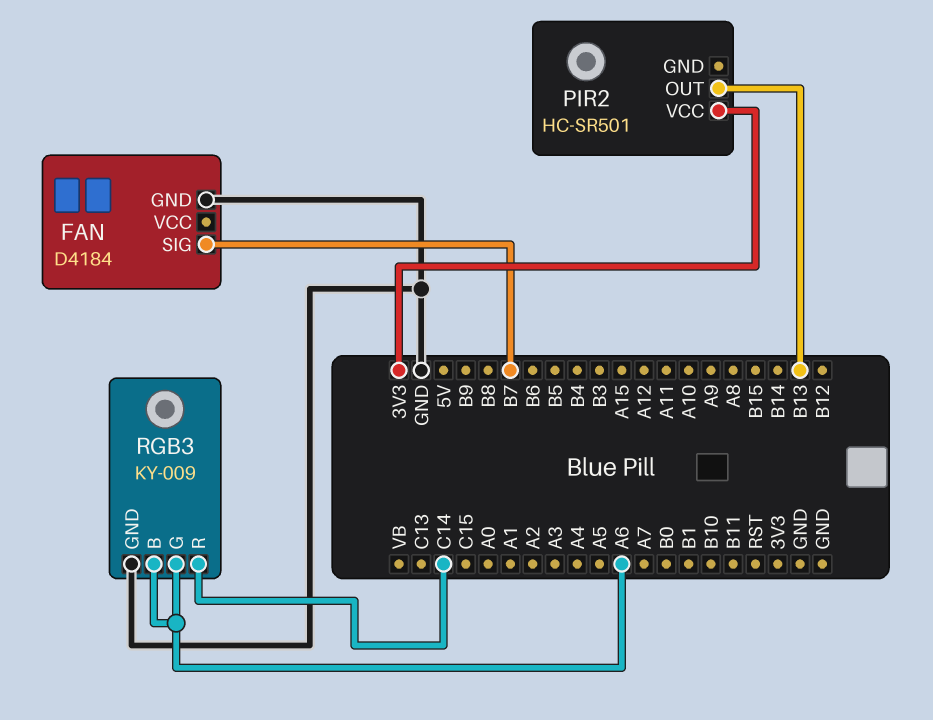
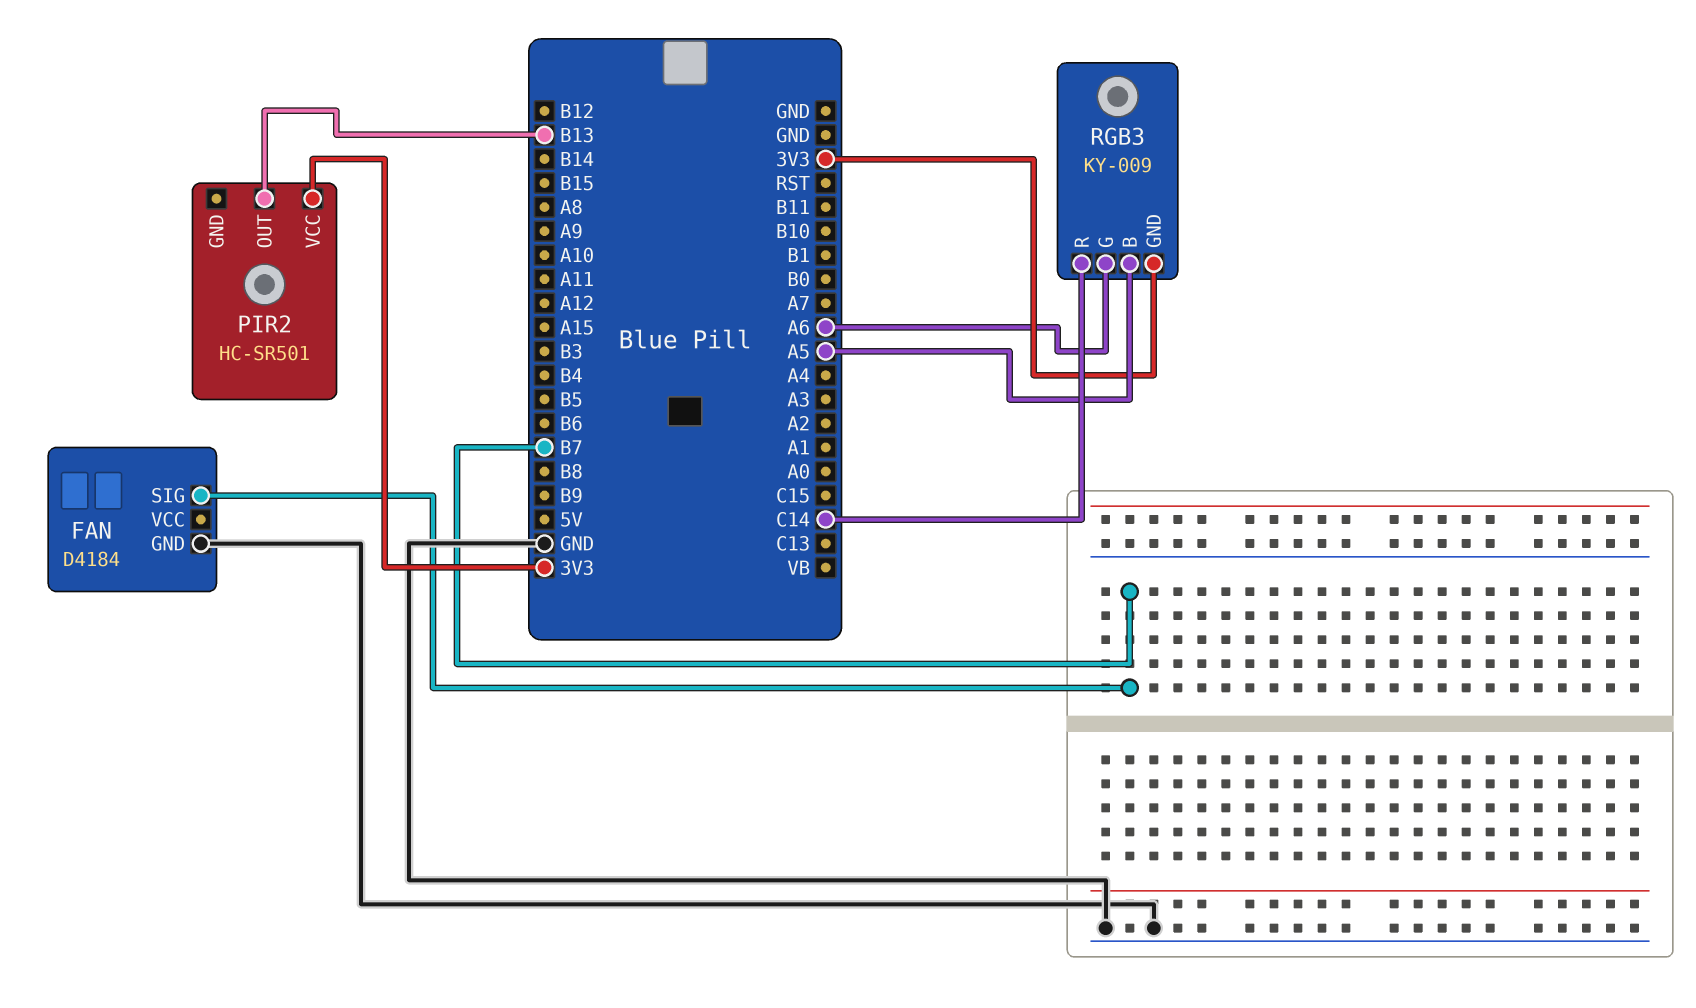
RGB3 pin B: A6 -> A5
RGB3 pin GND: GND -> 3V3

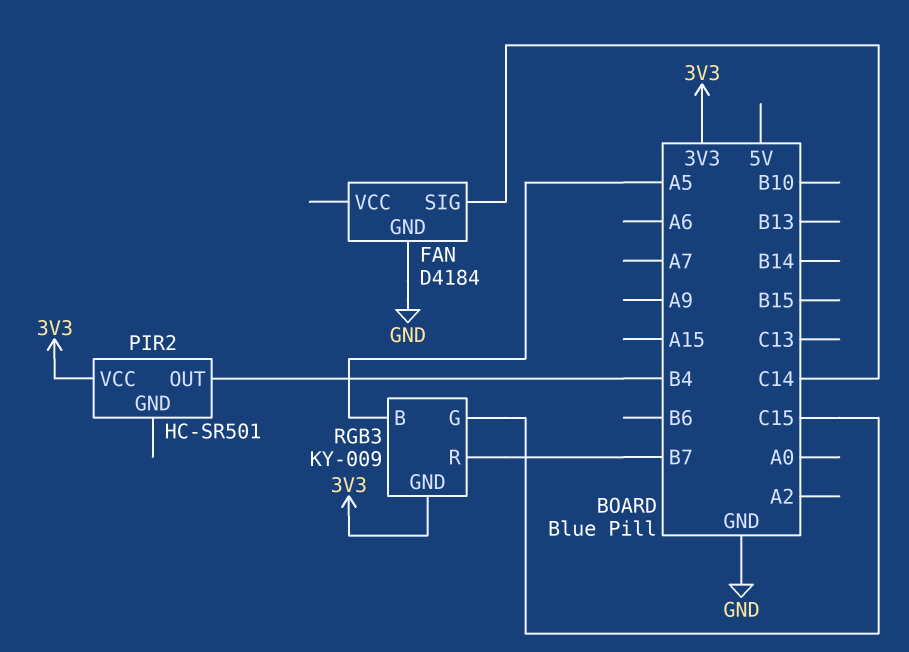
FAN pin SIG: B7 -> C14
PIR2 pin OUT: B13 -> B4
RGB3 pin G: A6 -> C15
RGB3 pin R: C14 -> B7

